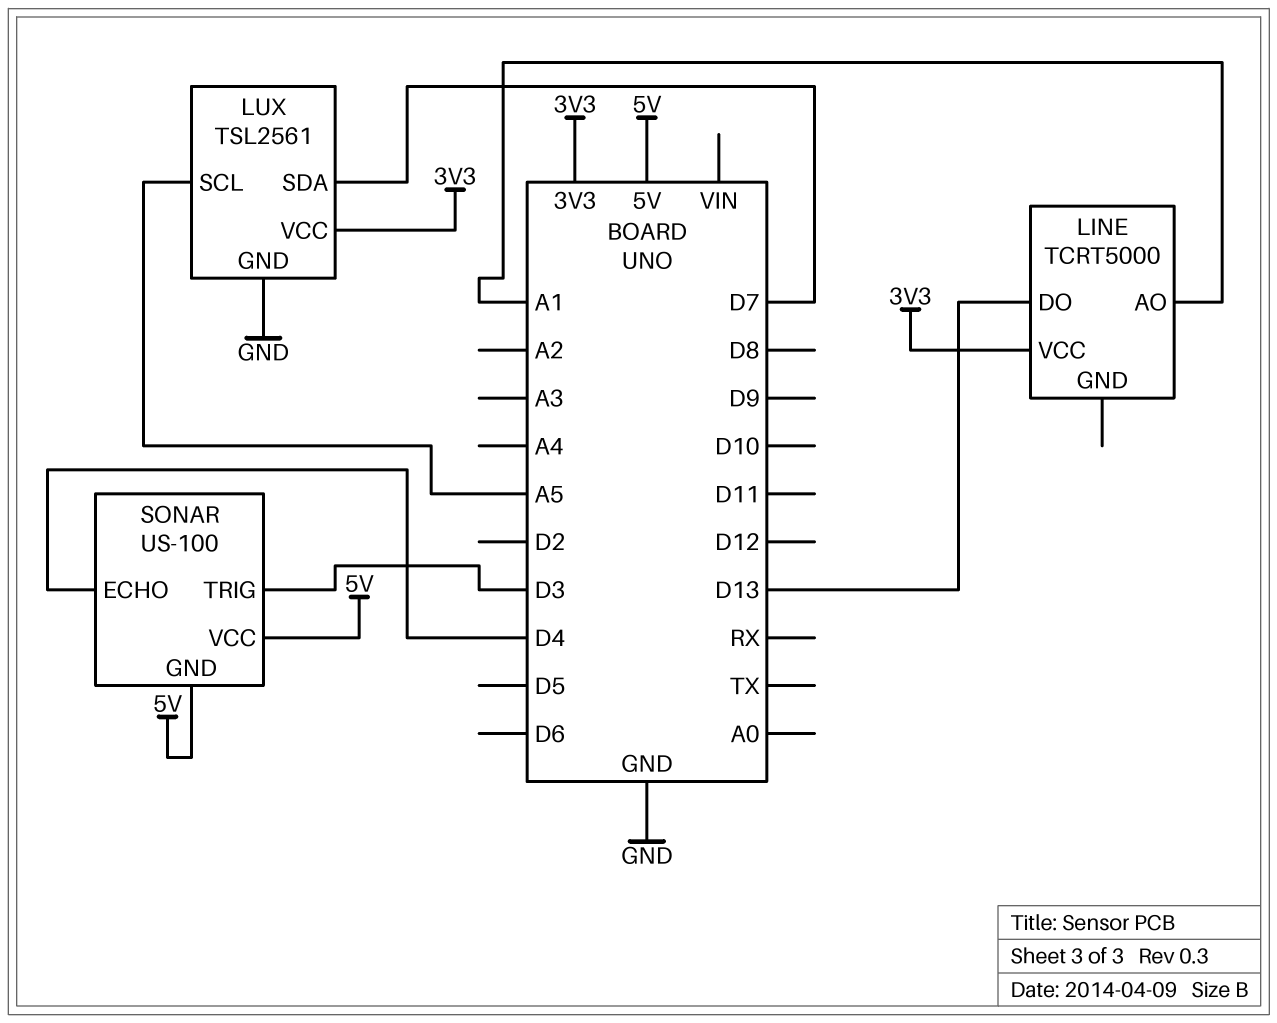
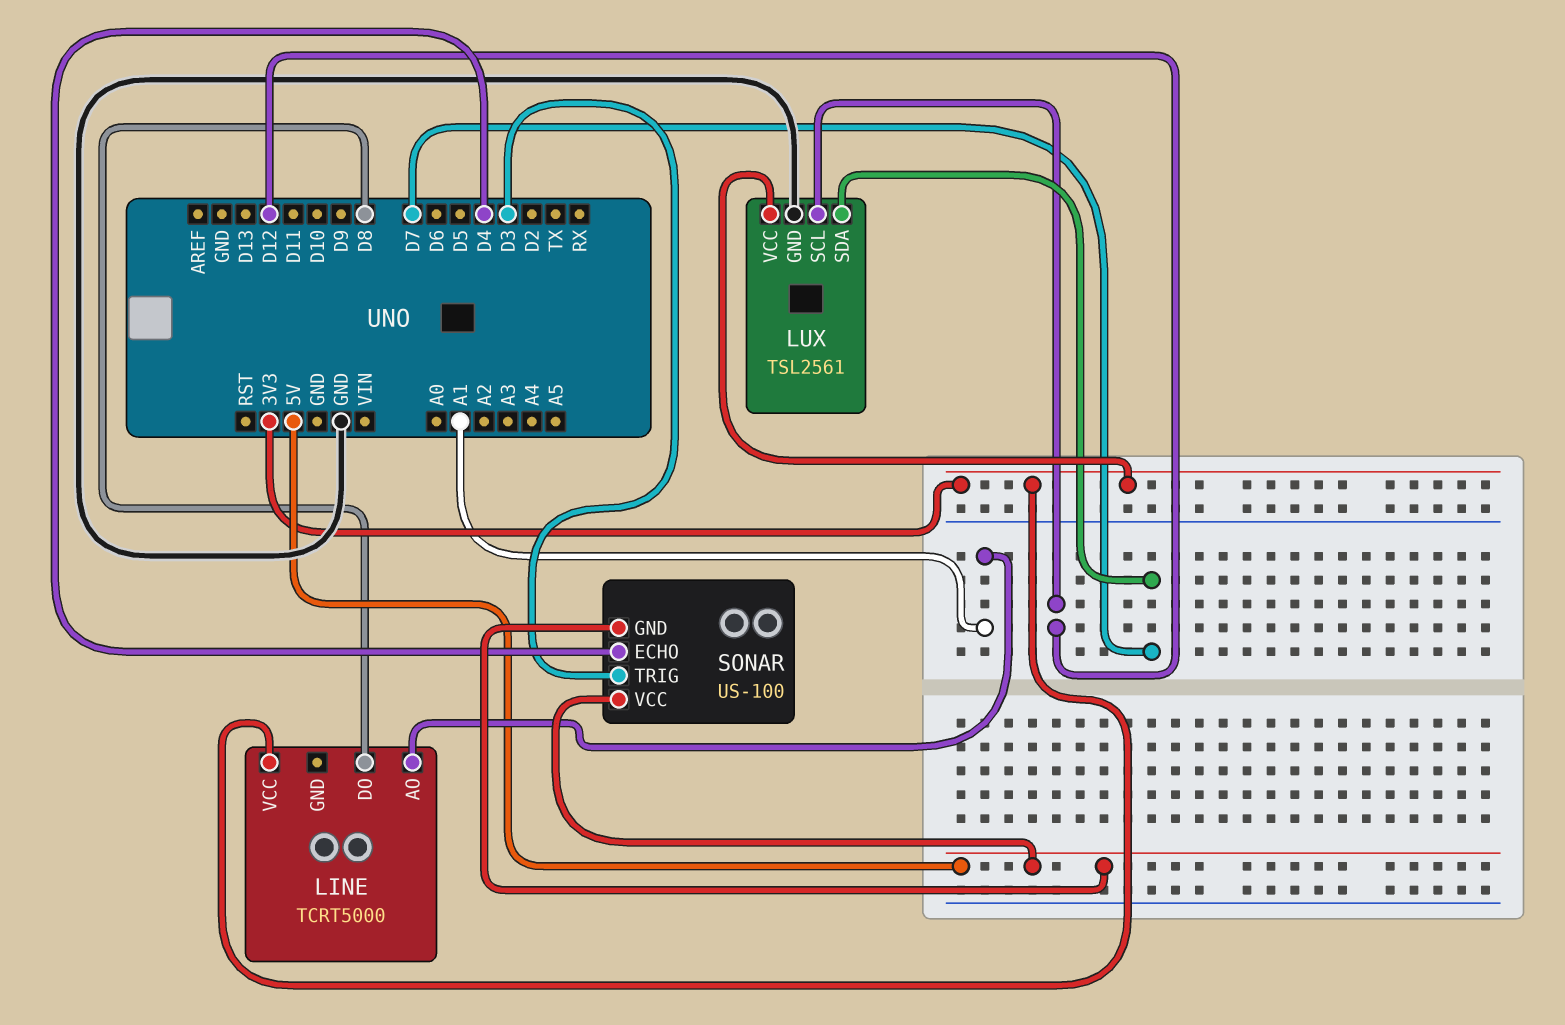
LINE pin DO: D13 -> D8
LUX pin SCL: A5 -> D12

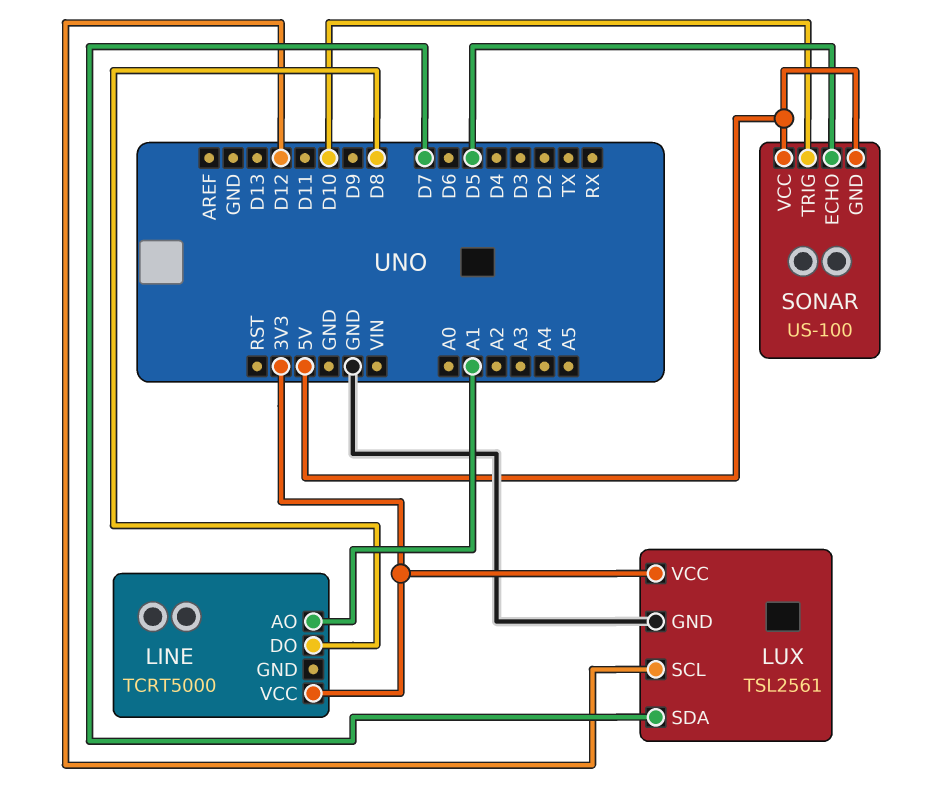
SONAR pin ECHO: D4 -> D5
SONAR pin TRIG: D3 -> D10

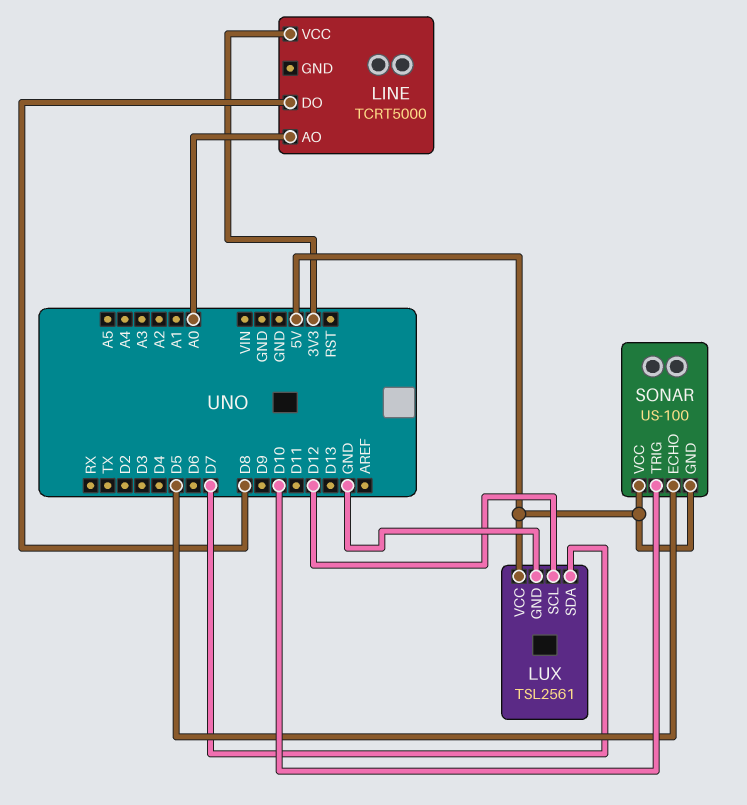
LINE pin AO: A1 -> A0
LUX pin VCC: 3V3 -> 5V

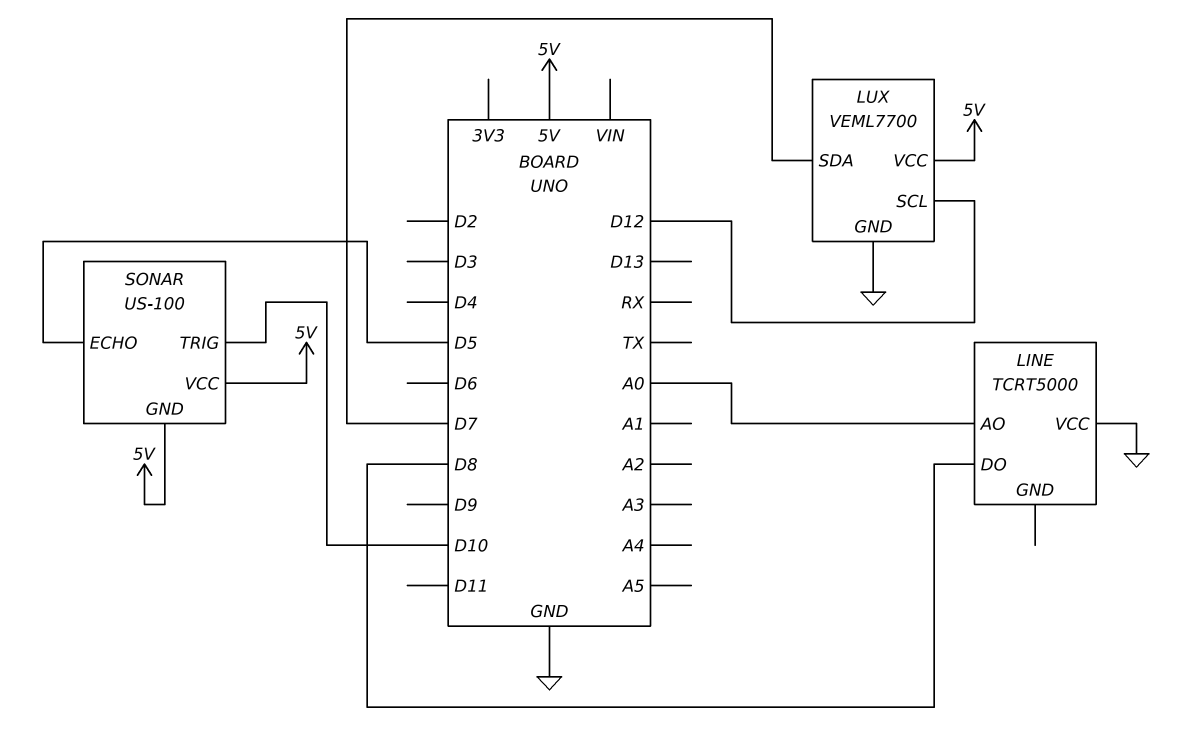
LINE pin VCC: 3V3 -> GND
LUX: TSL2561 -> VEML7700

